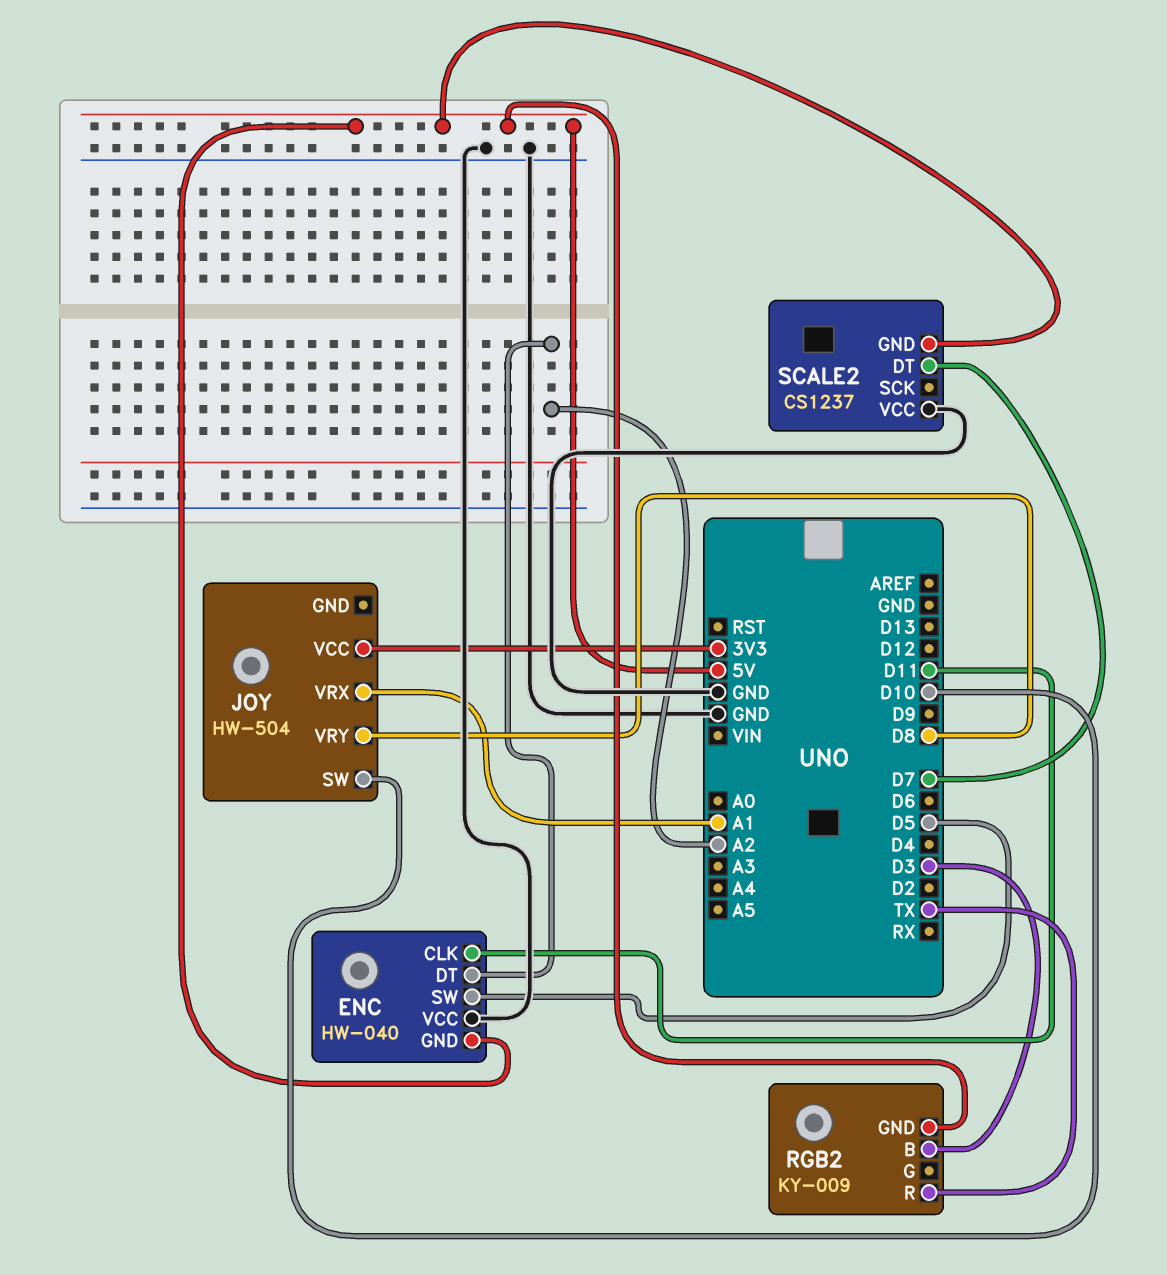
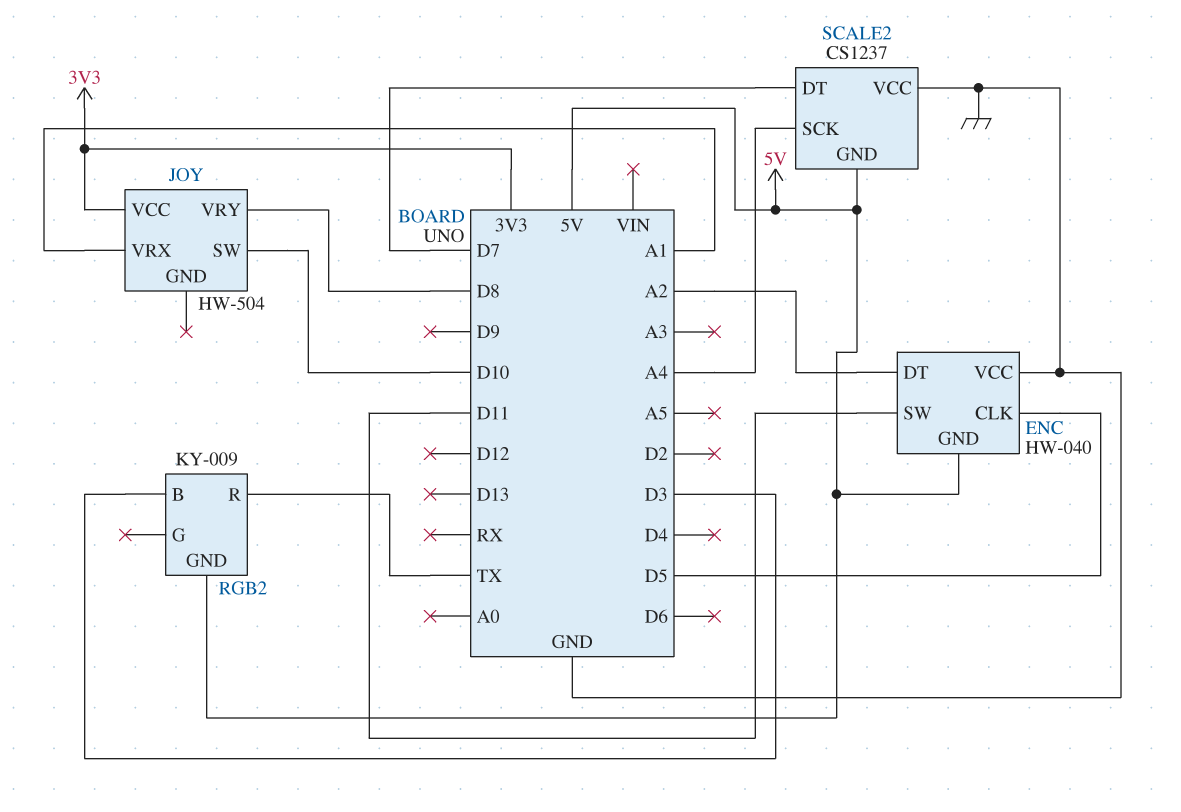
ENC pin CLK: D11 -> D5
ENC pin SW: D5 -> D11
SCALE2 pin SCK: none -> A4

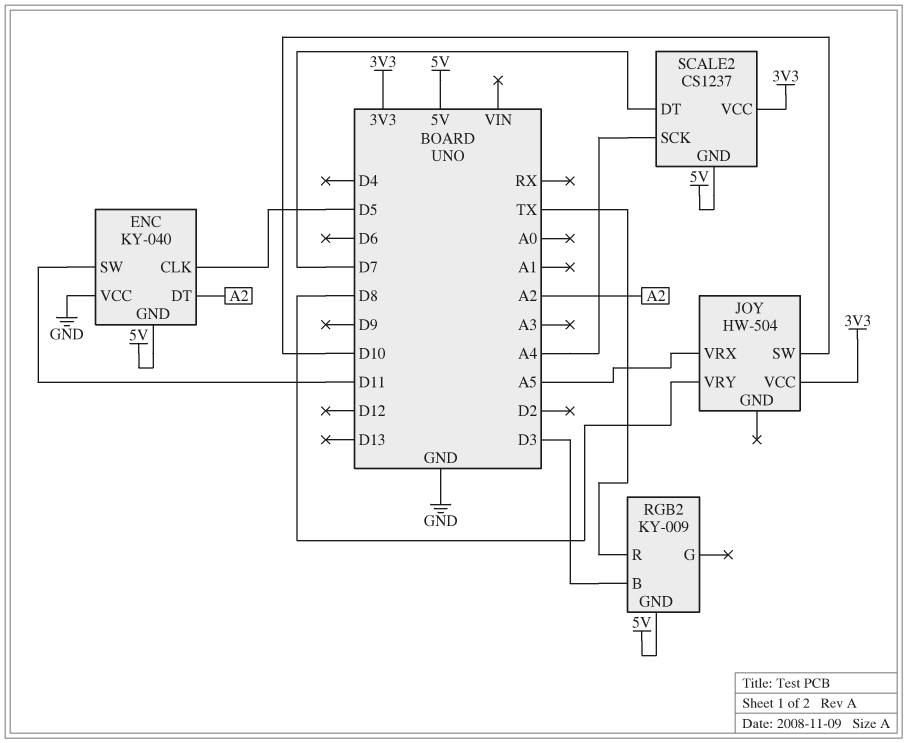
ENC: HW-040 -> KY-040
JOY pin VRX: A1 -> A5
SCALE2 pin VCC: GND -> 3V3

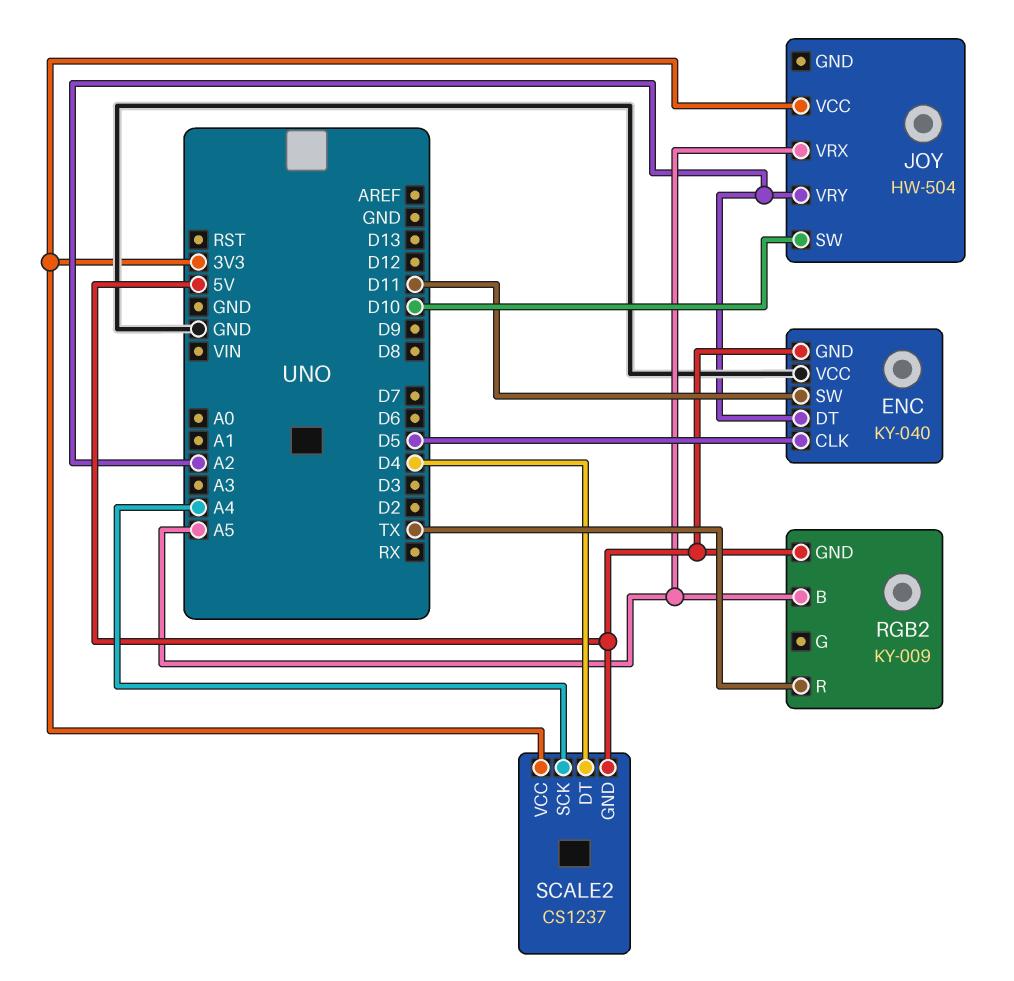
JOY pin VRY: D8 -> A2
RGB2 pin B: D3 -> A5
SCALE2 pin DT: D7 -> D4

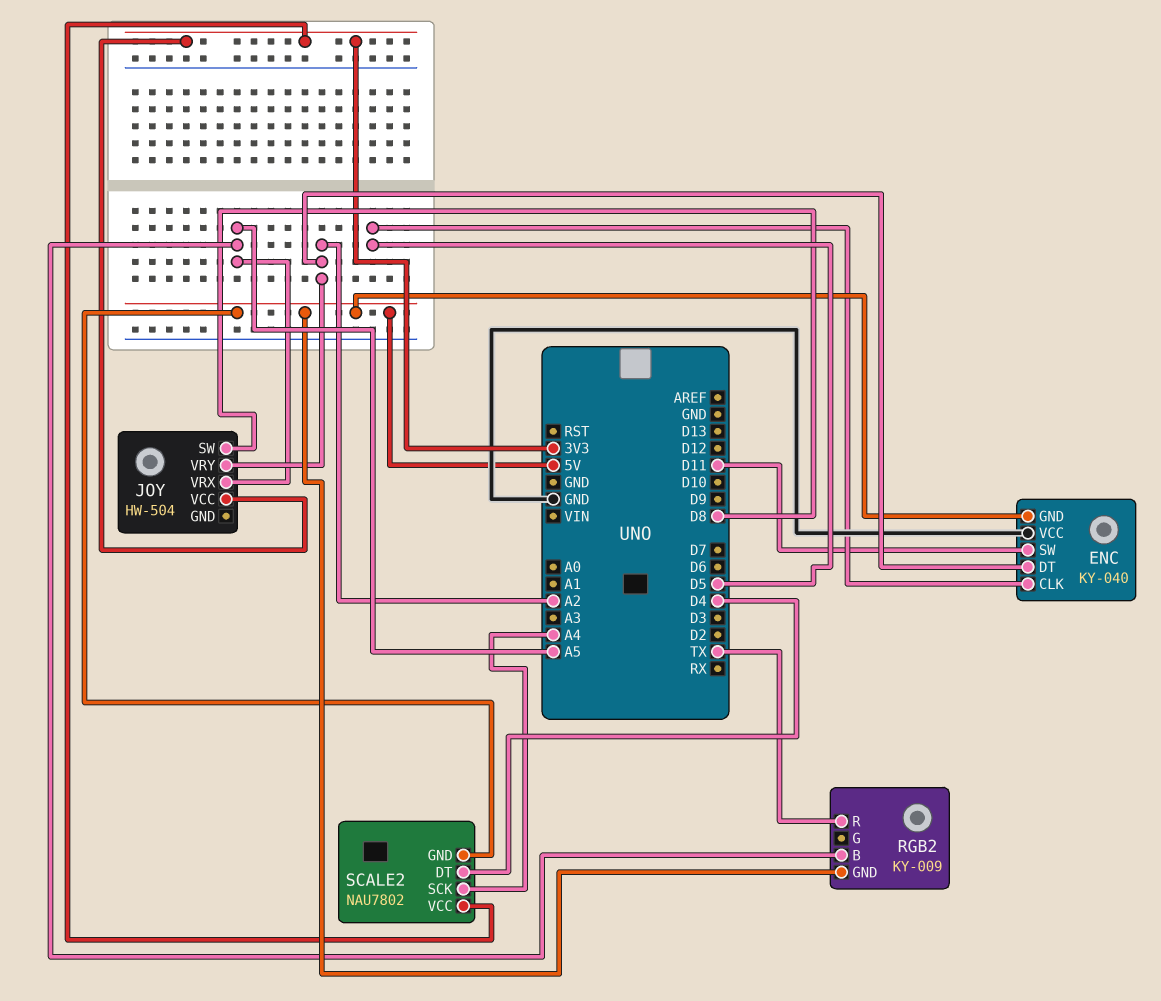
JOY pin SW: D10 -> D8
SCALE2: CS1237 -> NAU7802

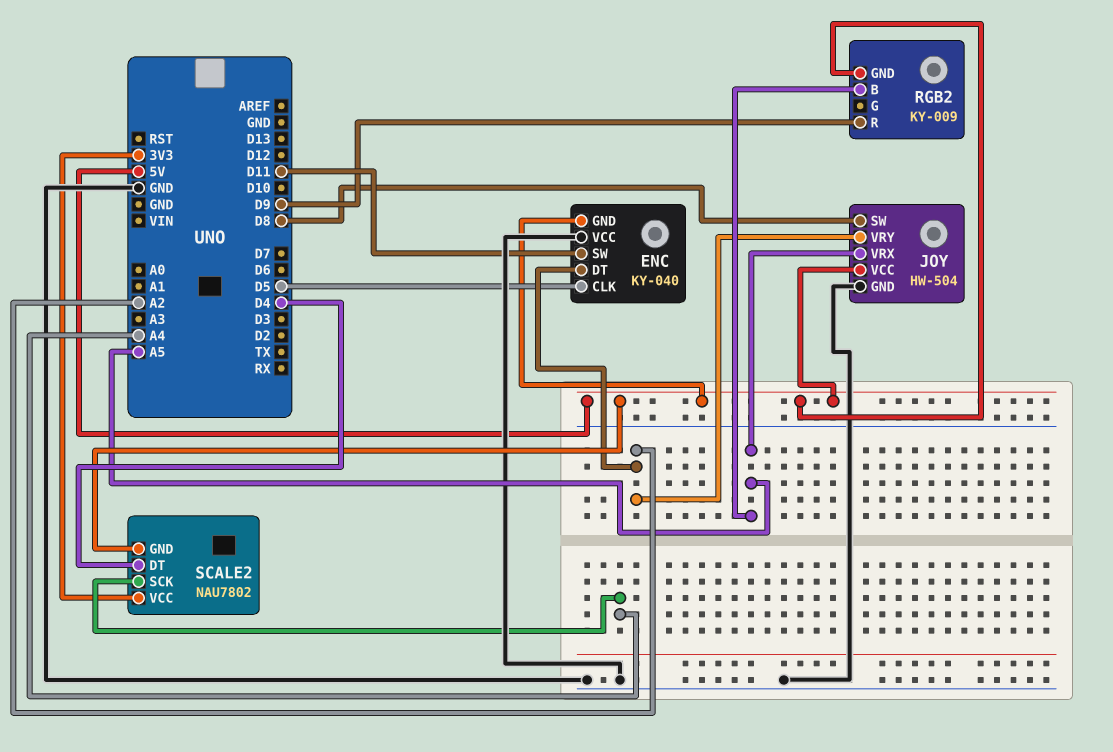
JOY pin GND: none -> GND
JOY pin VCC: 3V3 -> 5V
RGB2 pin R: TX -> D9

